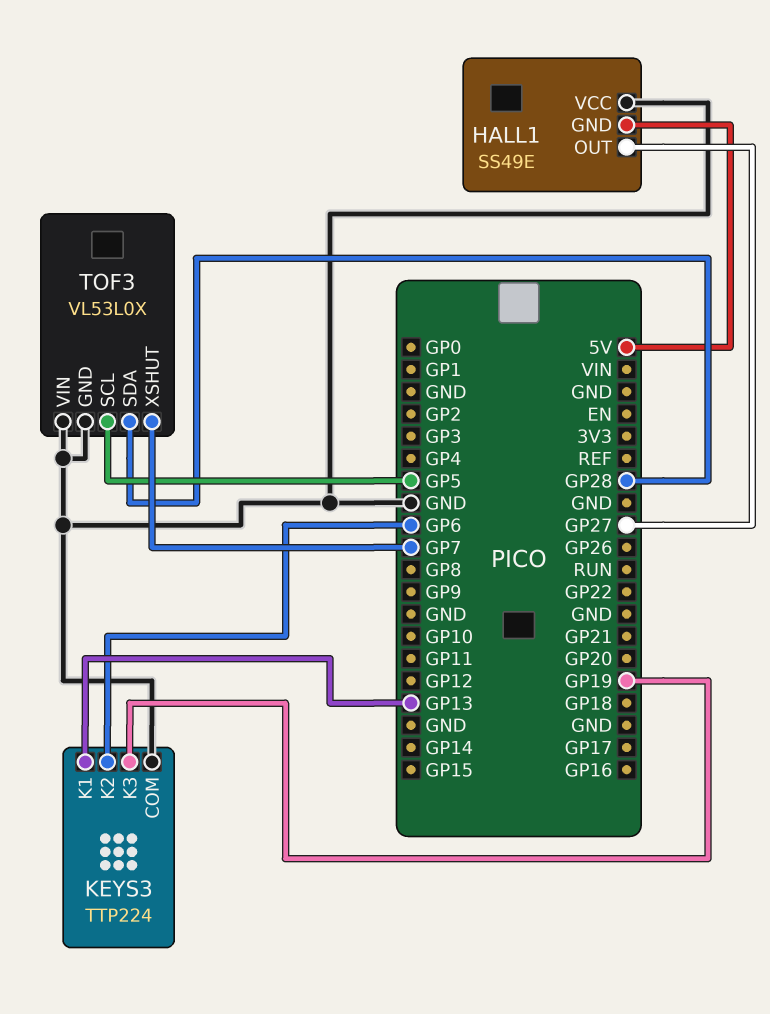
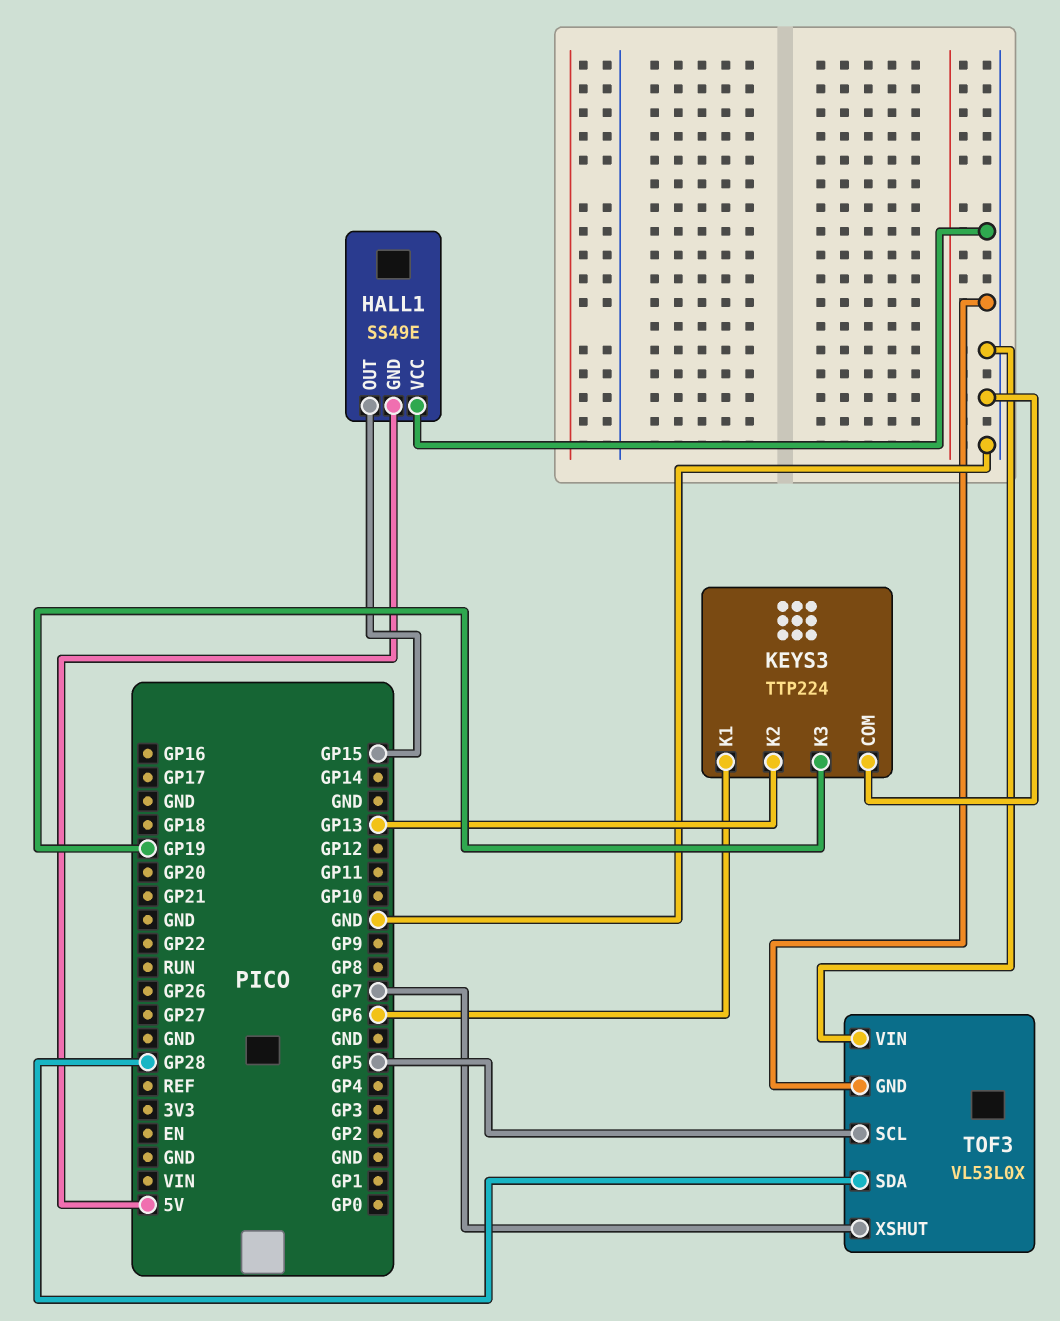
HALL1 pin OUT: GP27 -> GP15
KEYS3 pin K1: GP13 -> GP6
KEYS3 pin K2: GP6 -> GP13

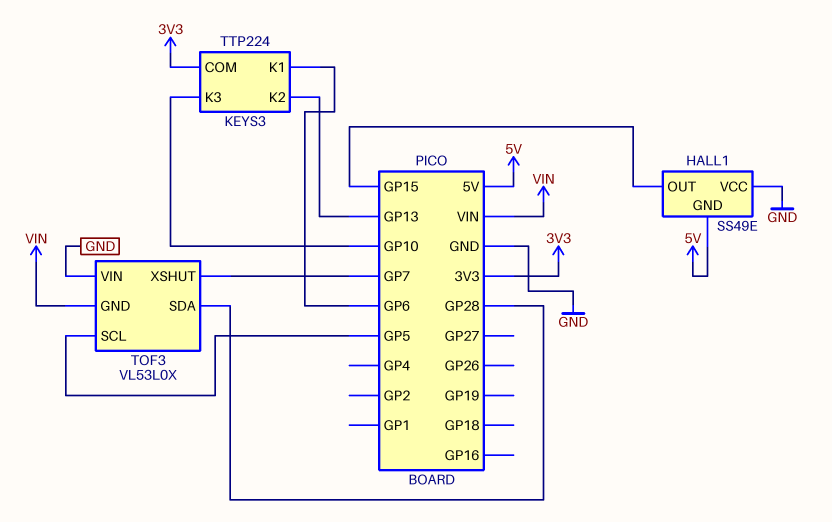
KEYS3 pin COM: GND -> 3V3
KEYS3 pin K3: GP19 -> GP10
TOF3 pin GND: GND -> VIN

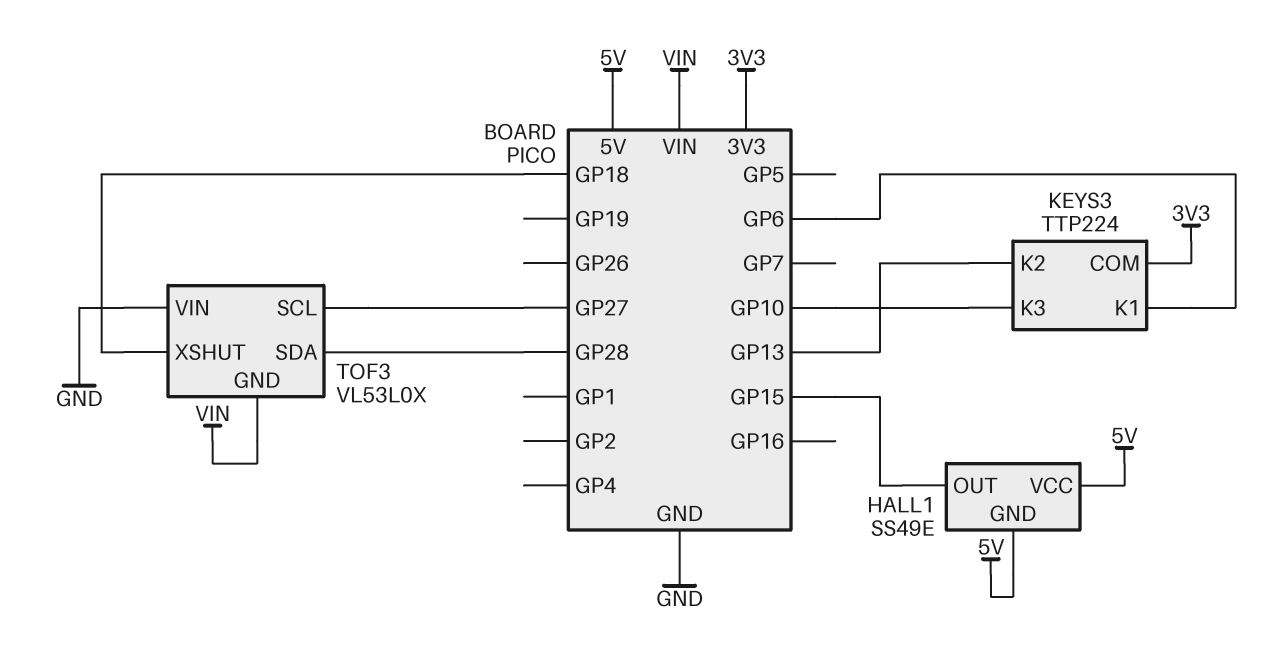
HALL1 pin VCC: GND -> 5V
TOF3 pin SCL: GP5 -> GP27
TOF3 pin XSHUT: GP7 -> GP18

